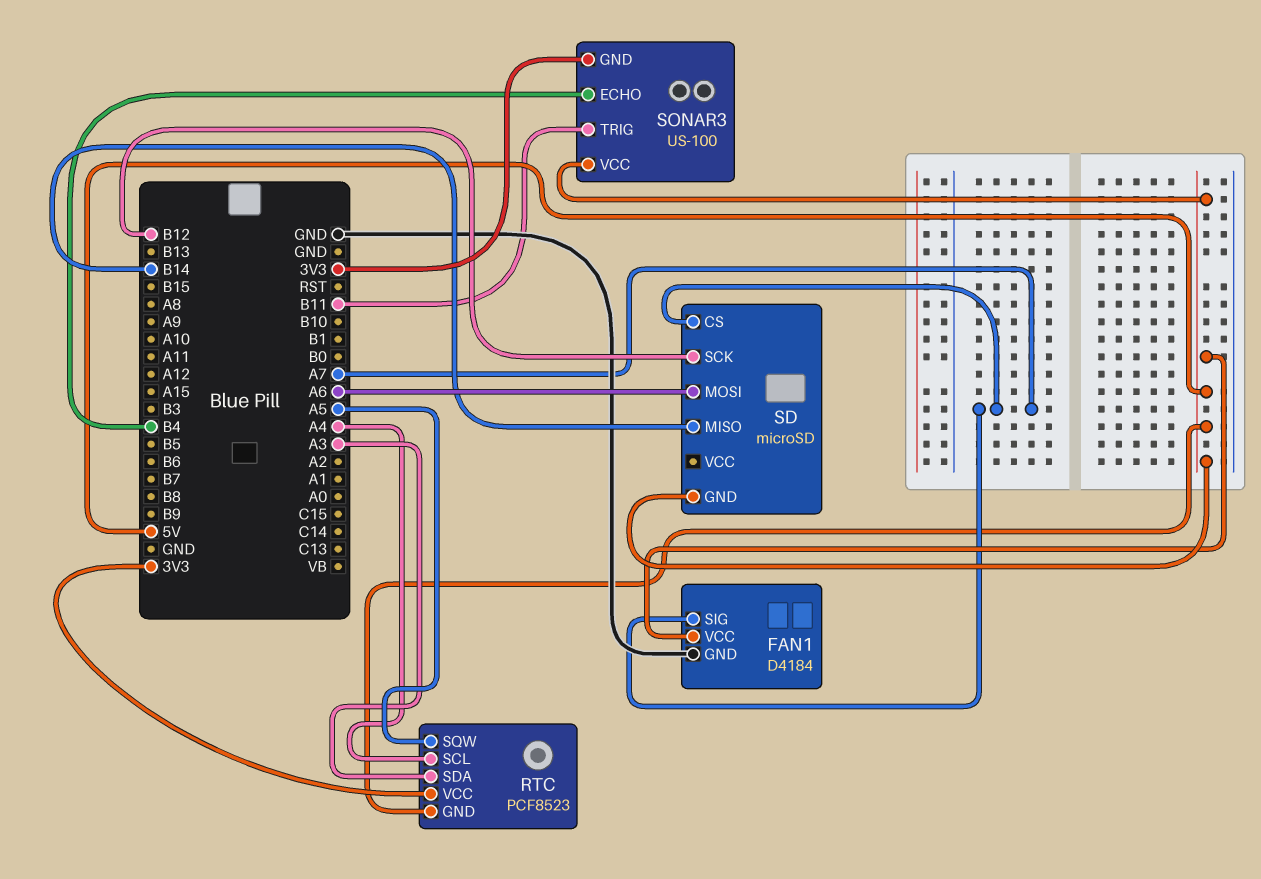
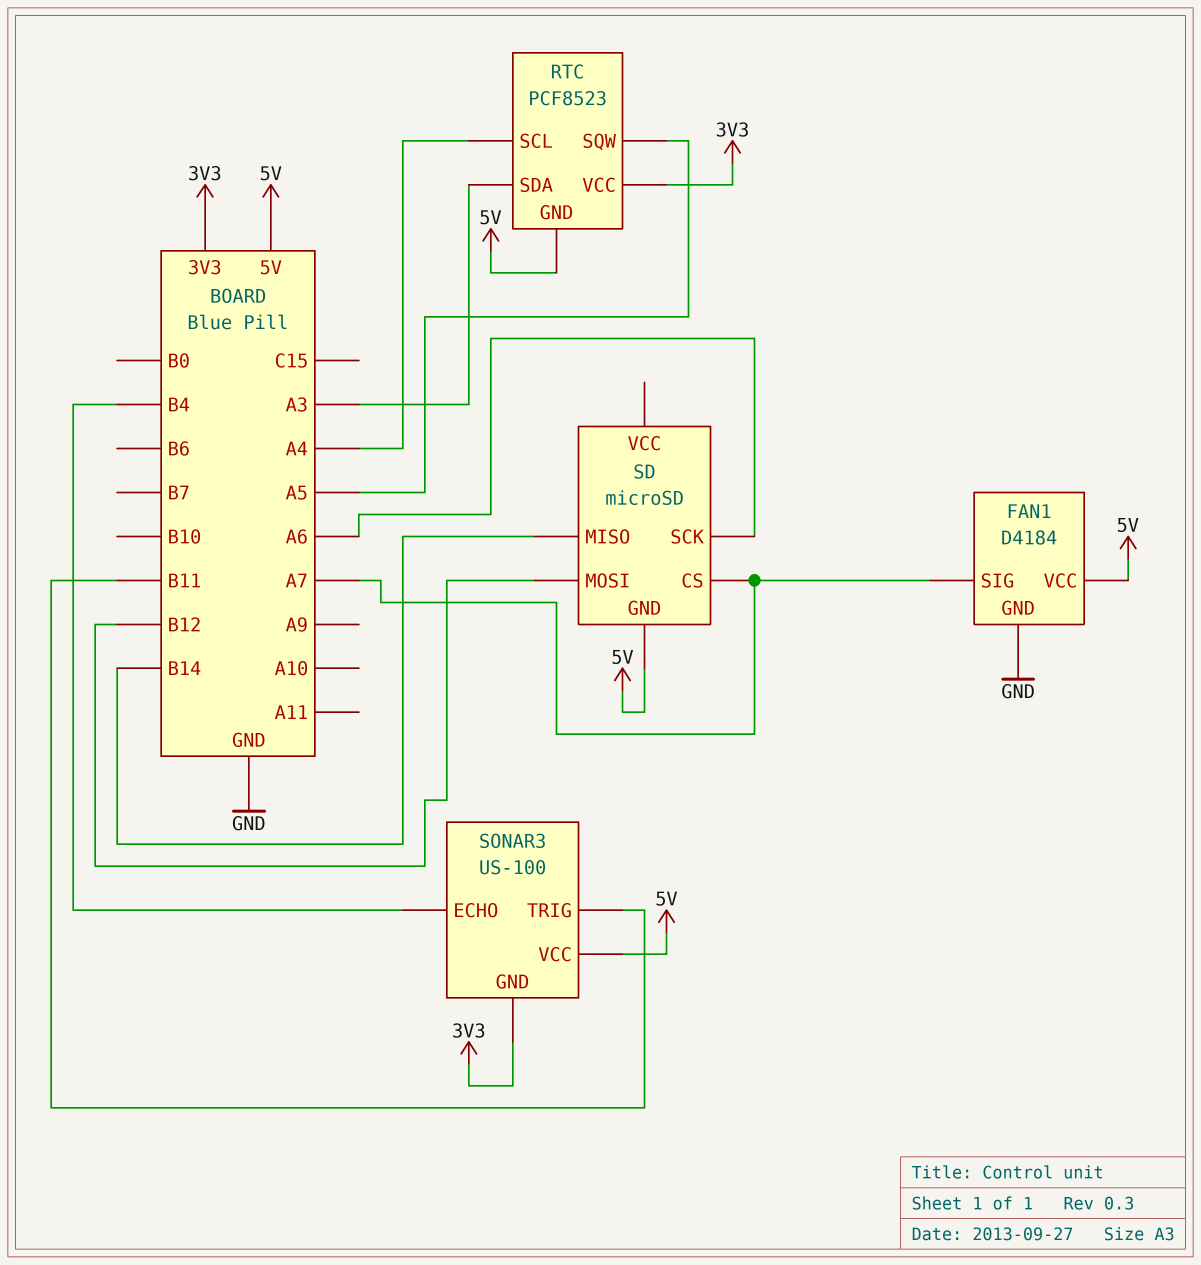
SD pin MOSI: A6 -> B12
SD pin SCK: B12 -> A6

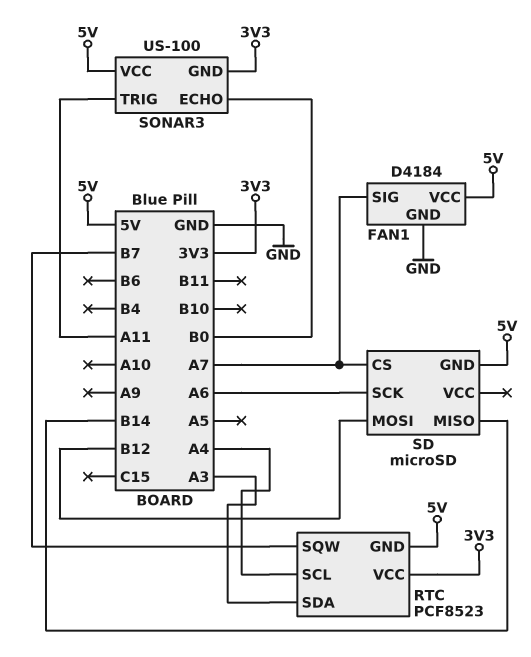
RTC pin SQW: A5 -> B7
SONAR3 pin ECHO: B4 -> B0
SONAR3 pin TRIG: B11 -> A11

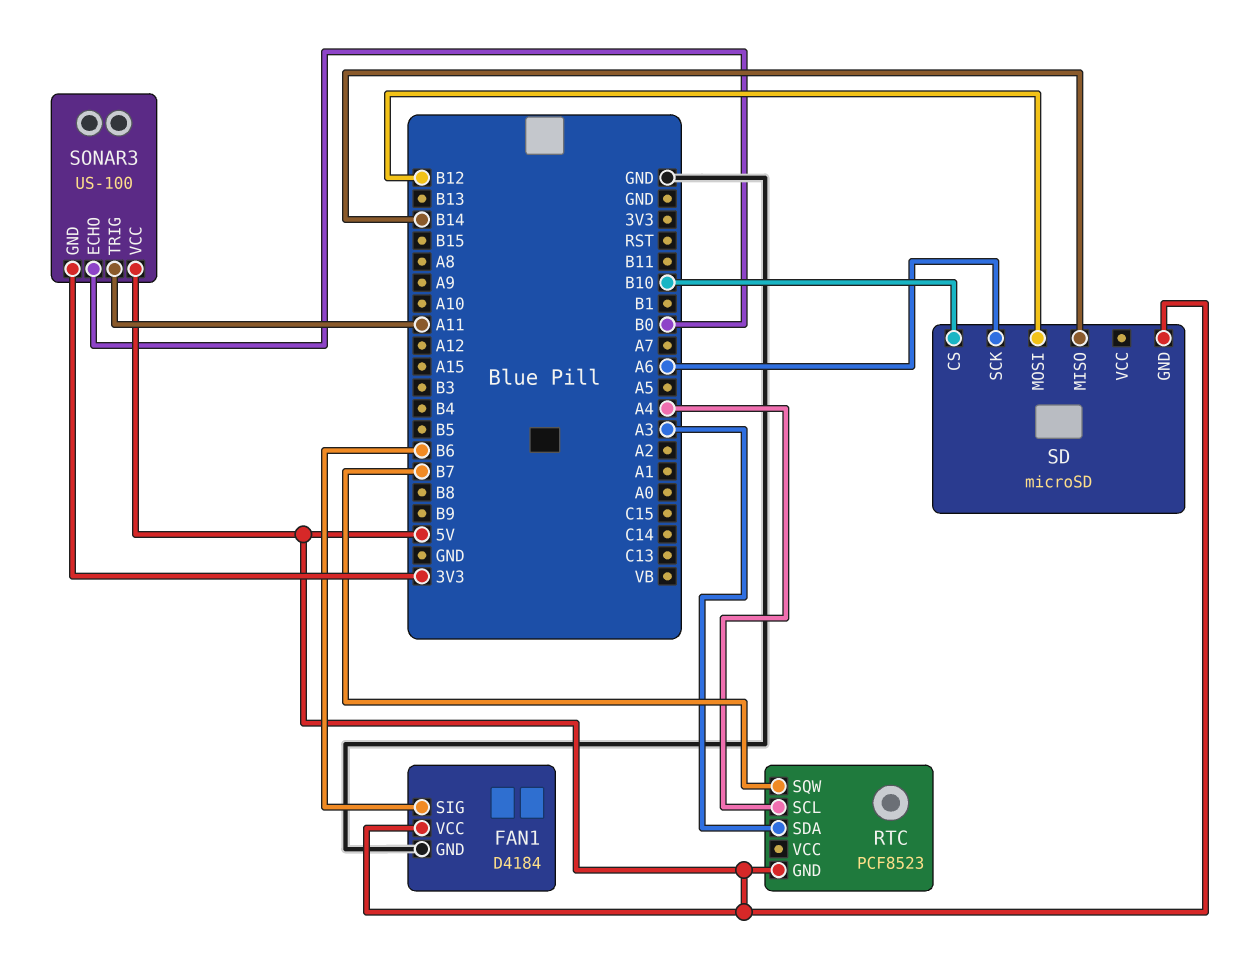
FAN1 pin SIG: A7 -> B6
RTC pin VCC: 3V3 -> none
SD pin CS: A7 -> B10

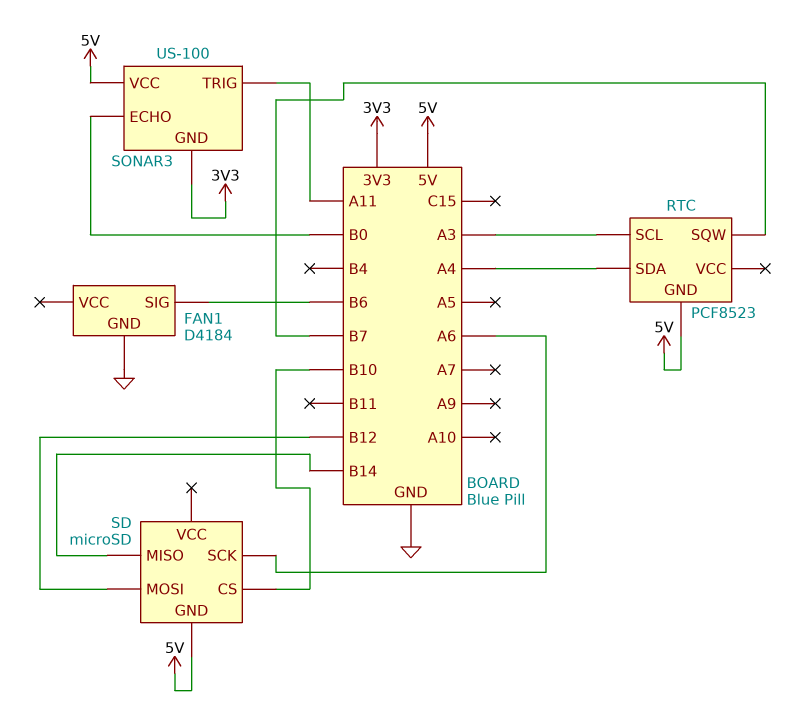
FAN1 pin VCC: 5V -> none
RTC pin SCL: A4 -> A3
RTC pin SDA: A3 -> A4

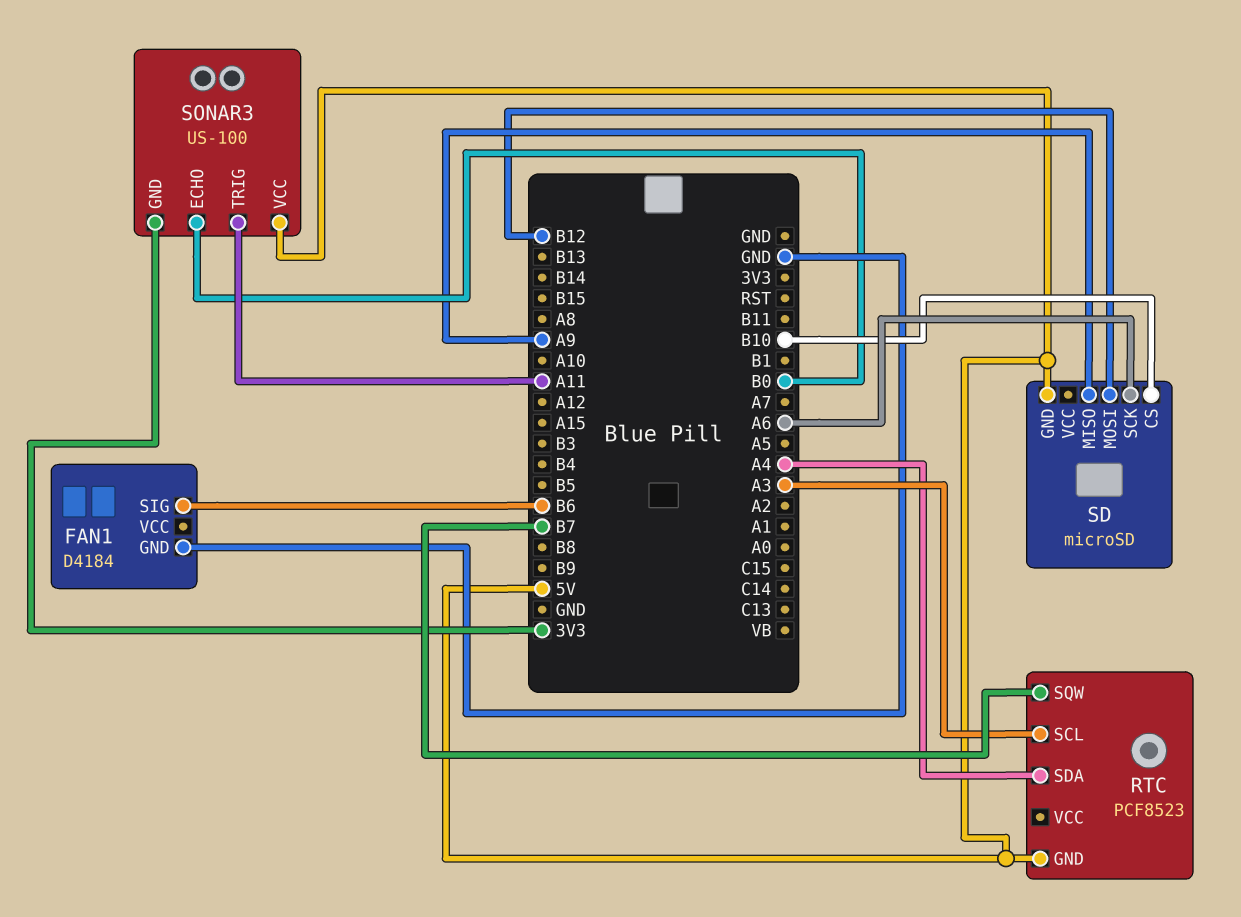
SD pin MISO: B14 -> A9

